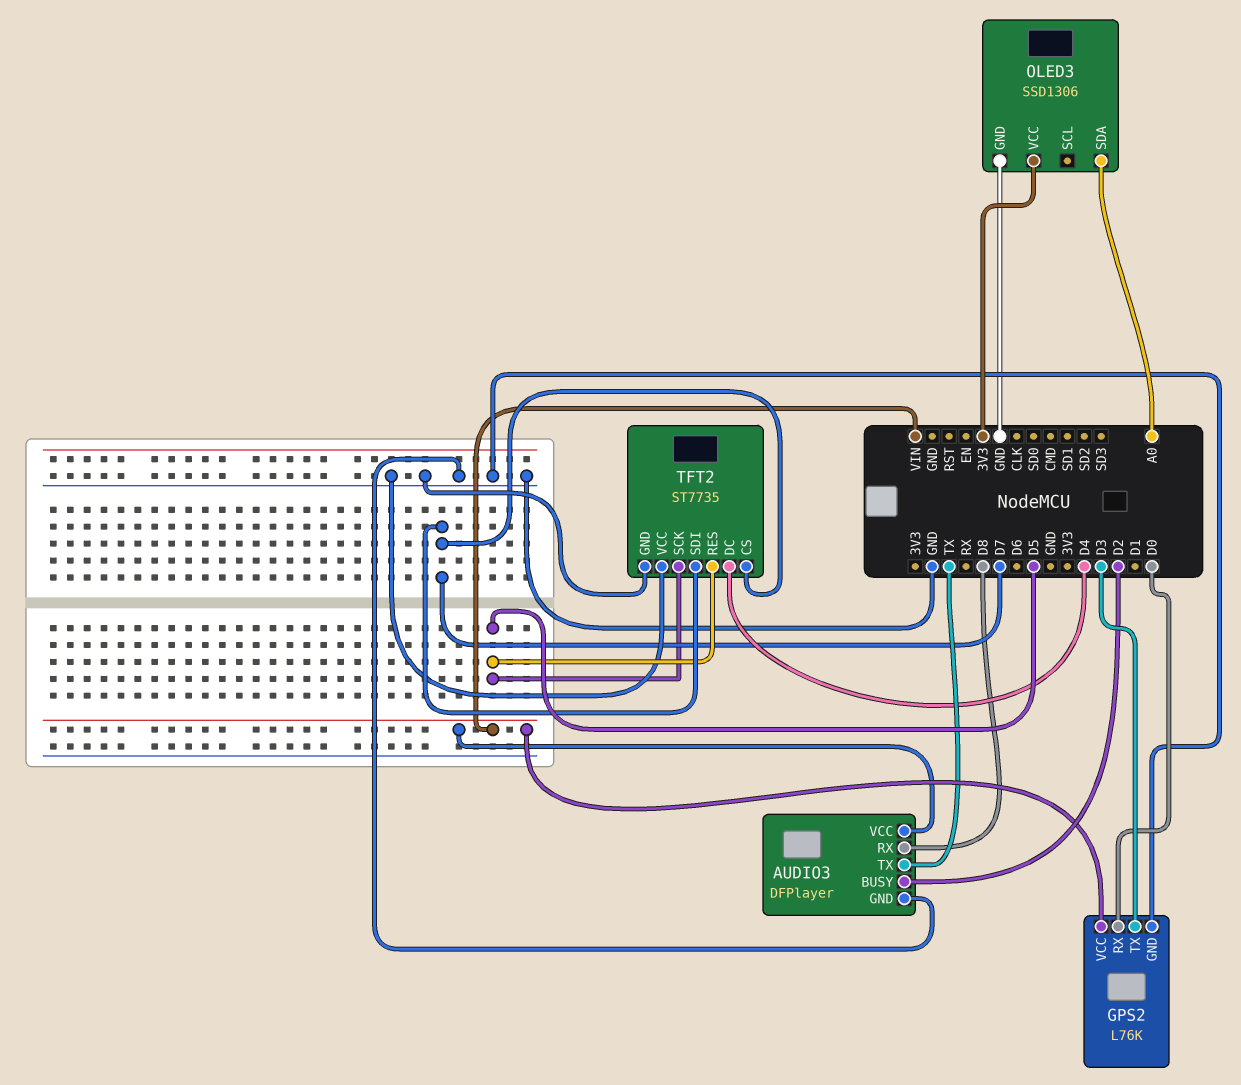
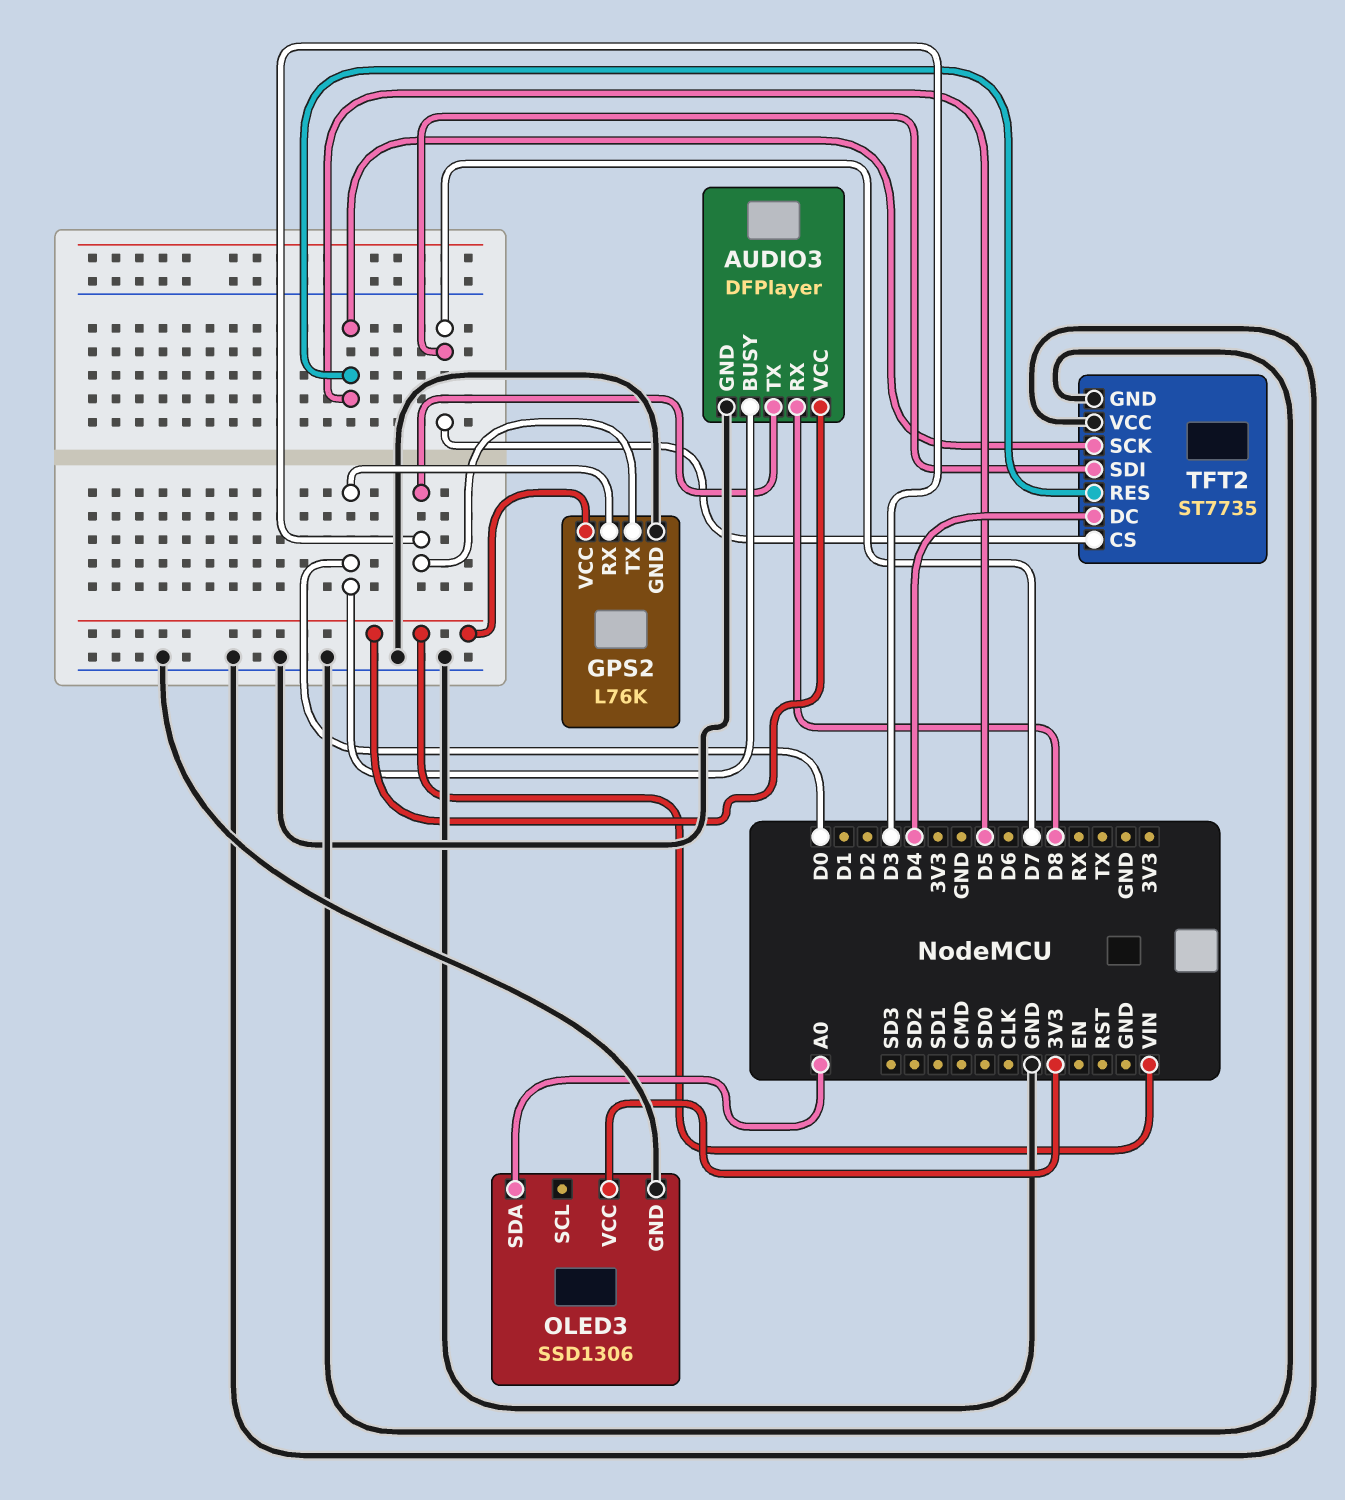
AUDIO3 pin BUSY: D2 -> D0
AUDIO3 pin TX: TX -> D3

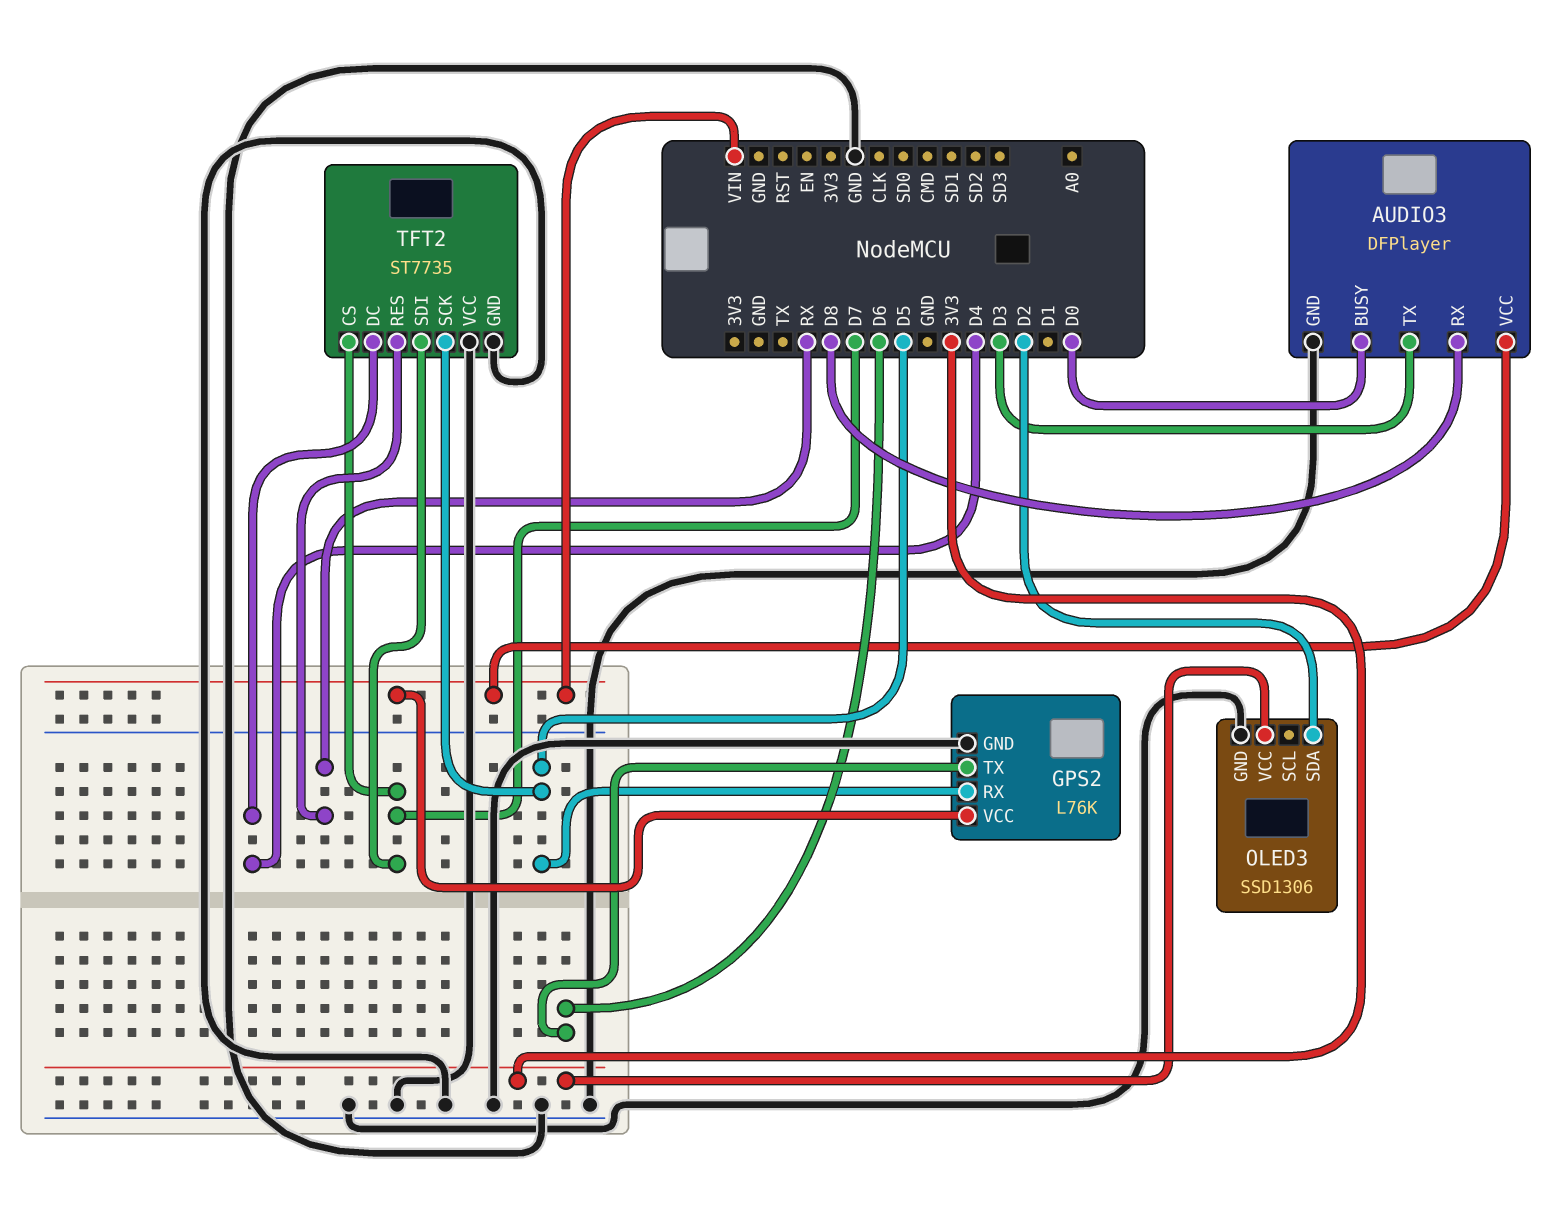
GPS2 pin RX: D0 -> D5
GPS2 pin TX: D3 -> D6
OLED3 pin SDA: A0 -> D2
TFT2 pin RES: D5 -> RX

